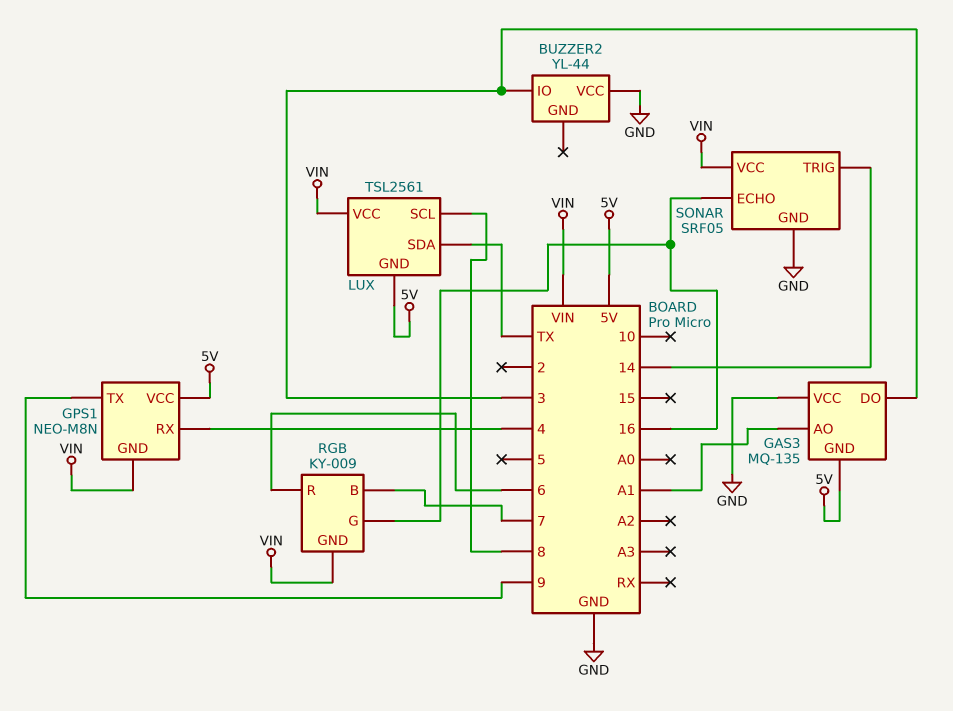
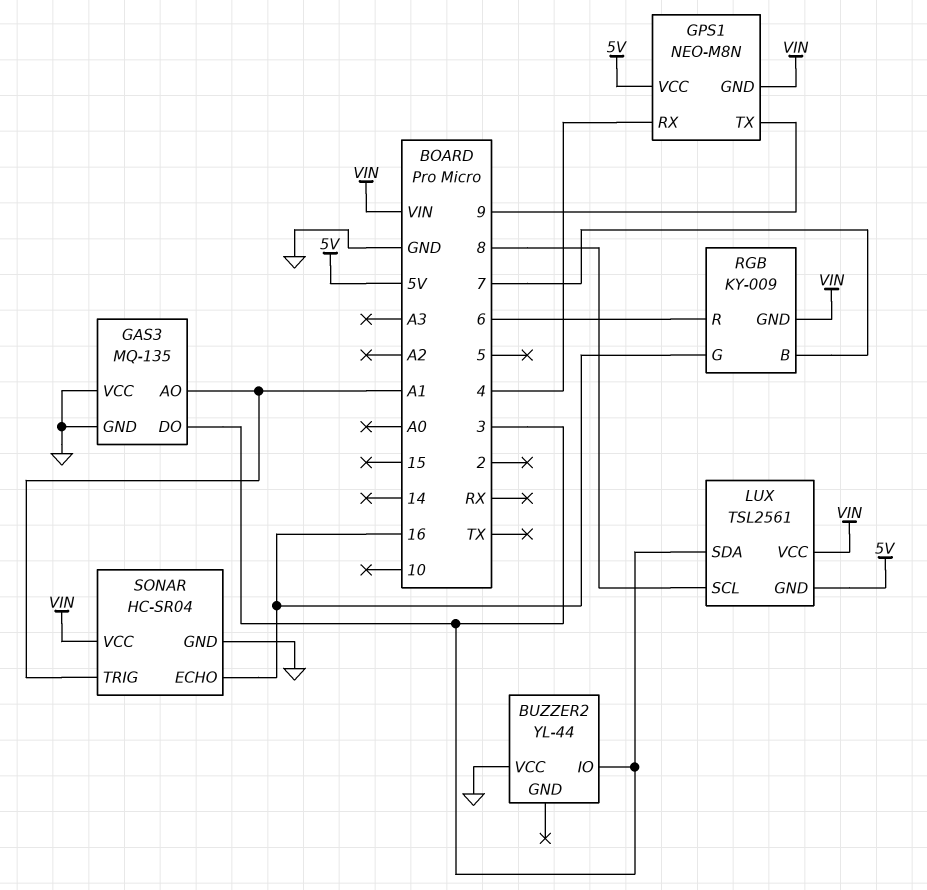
GAS3 pin GND: 5V -> GND
LUX pin SDA: TX -> 3
SONAR: SRF05 -> HC-SR04
SONAR pin TRIG: 14 -> A1

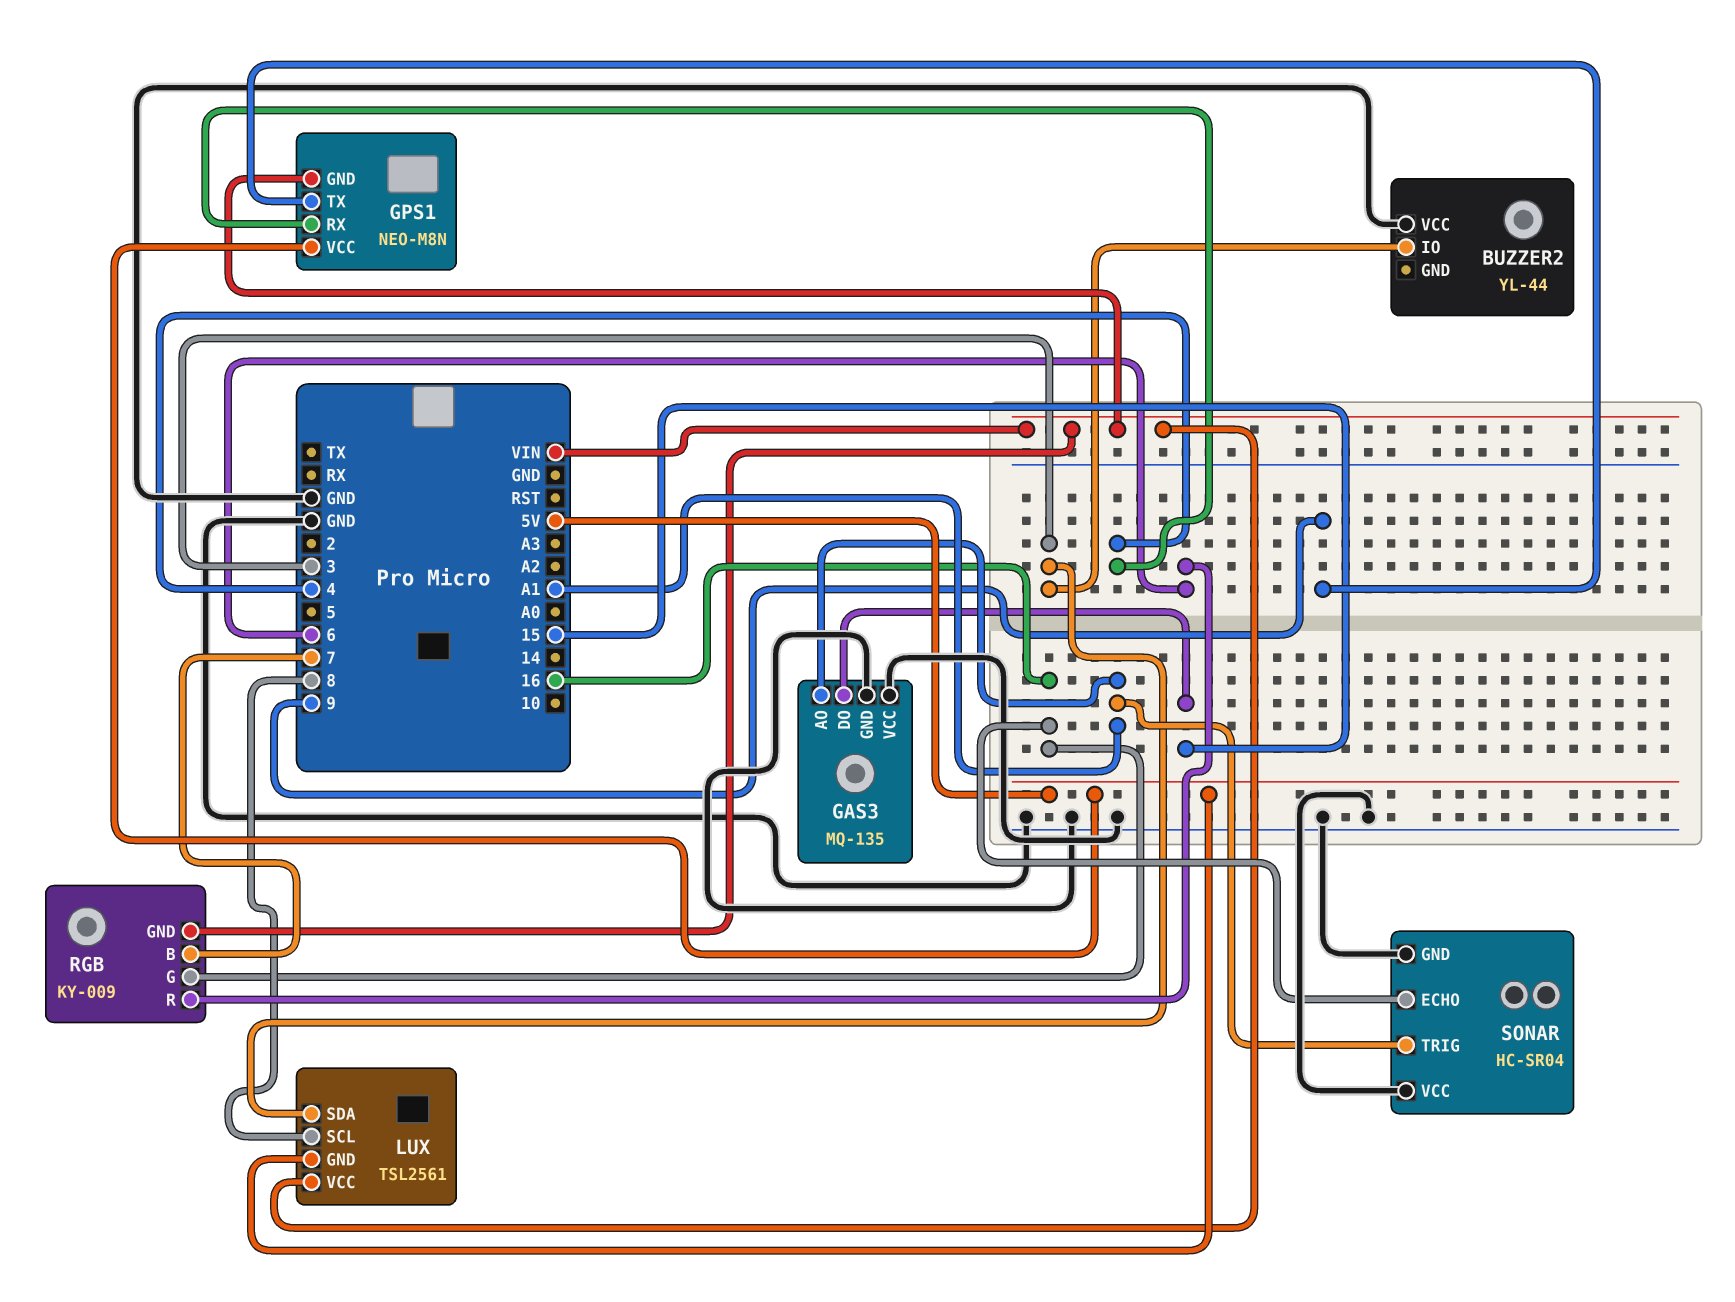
GAS3 pin DO: 3 -> 15
SONAR pin VCC: VIN -> GND

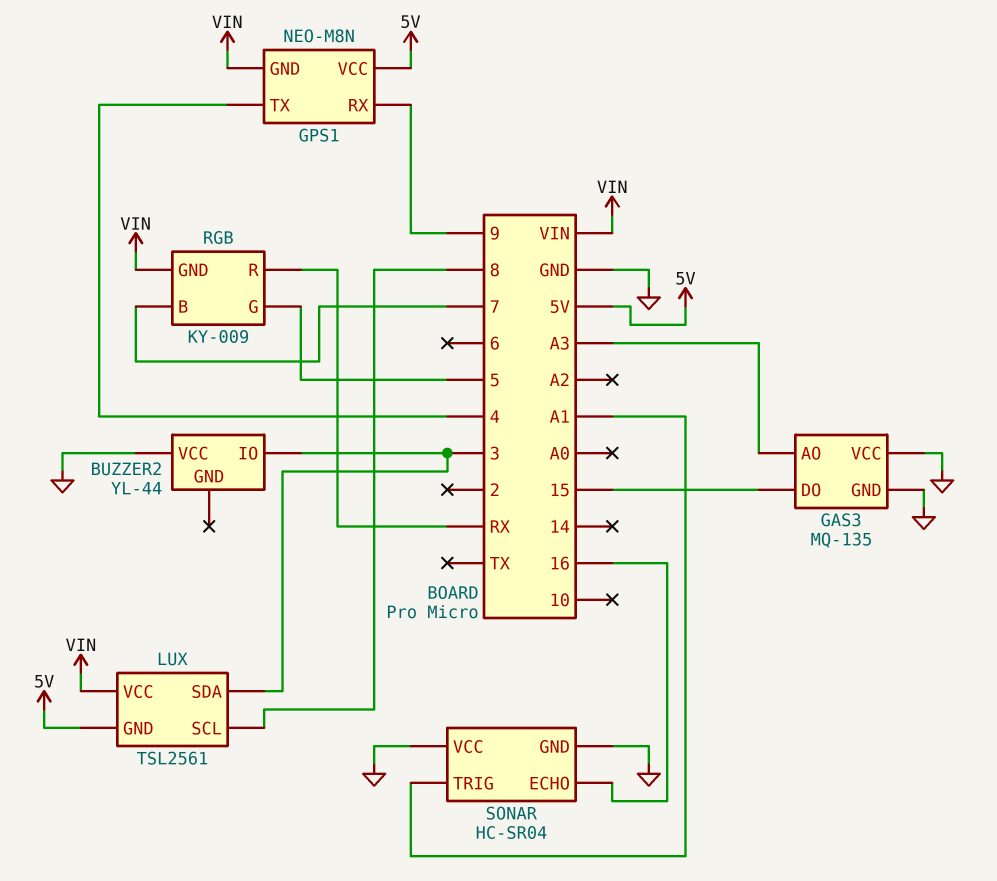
GAS3 pin AO: A1 -> A3
GPS1 pin RX: 4 -> 9
GPS1 pin TX: 9 -> 4
RGB pin G: 16 -> 5
RGB pin R: 6 -> RX

